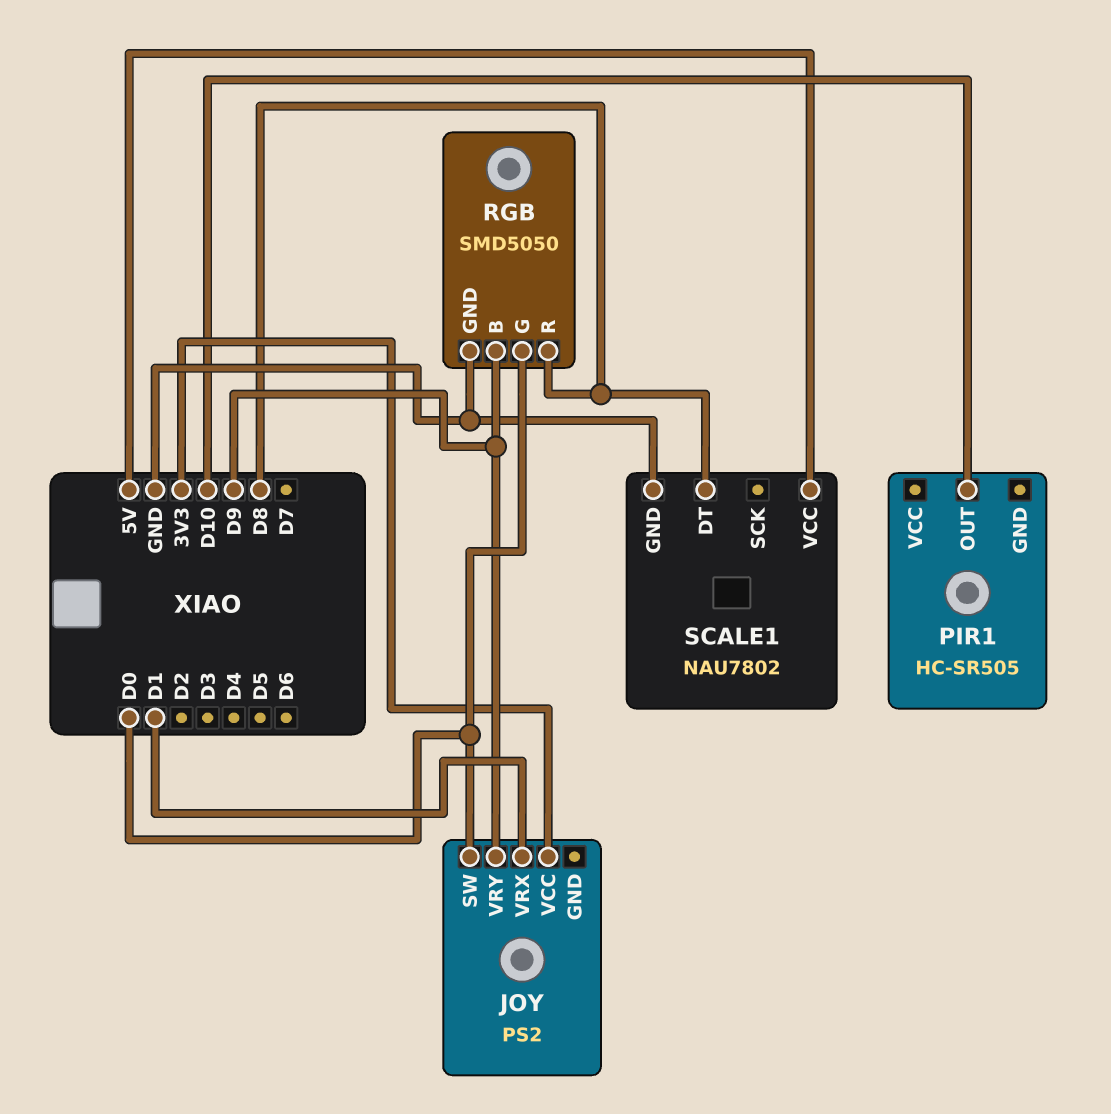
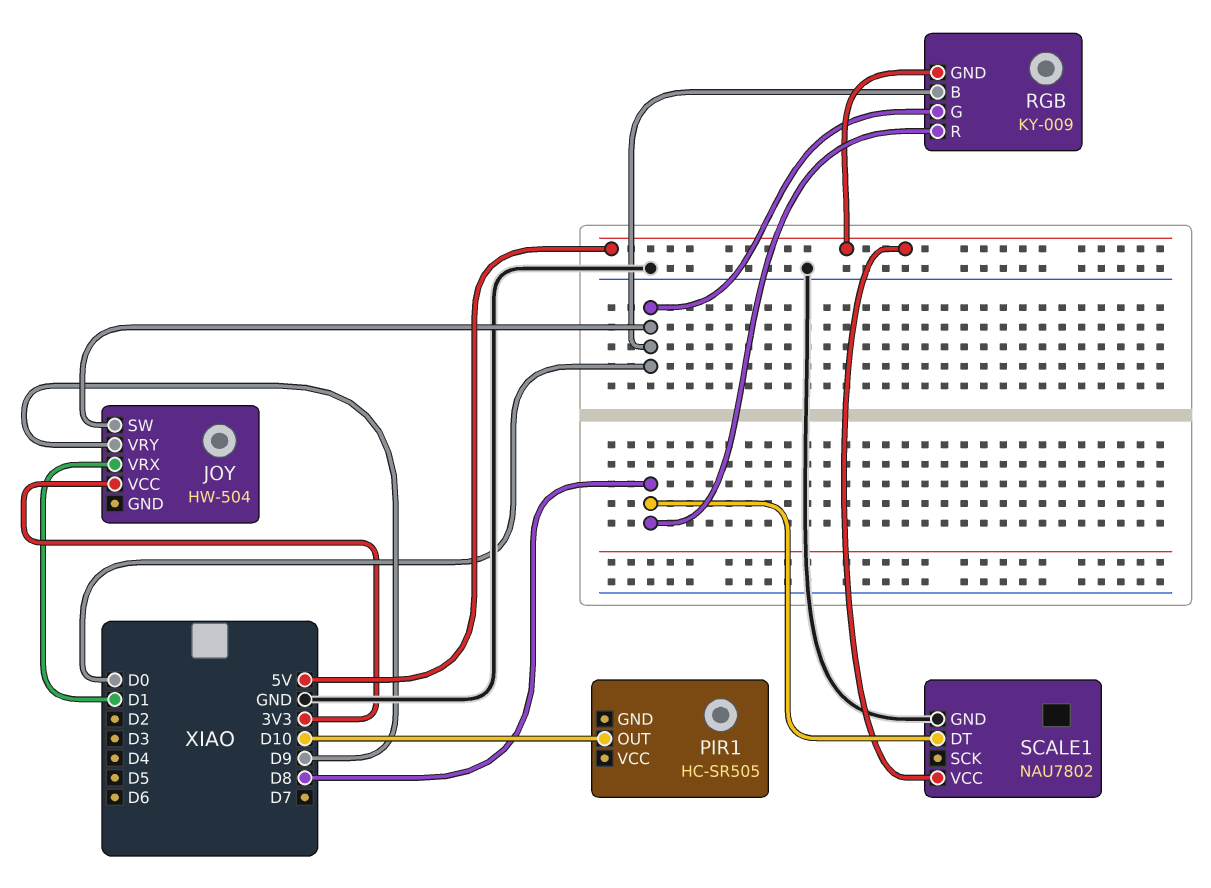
JOY: PS2 -> HW-504
RGB: SMD5050 -> KY-009
RGB pin B: D9 -> D0
RGB pin GND: GND -> 5V

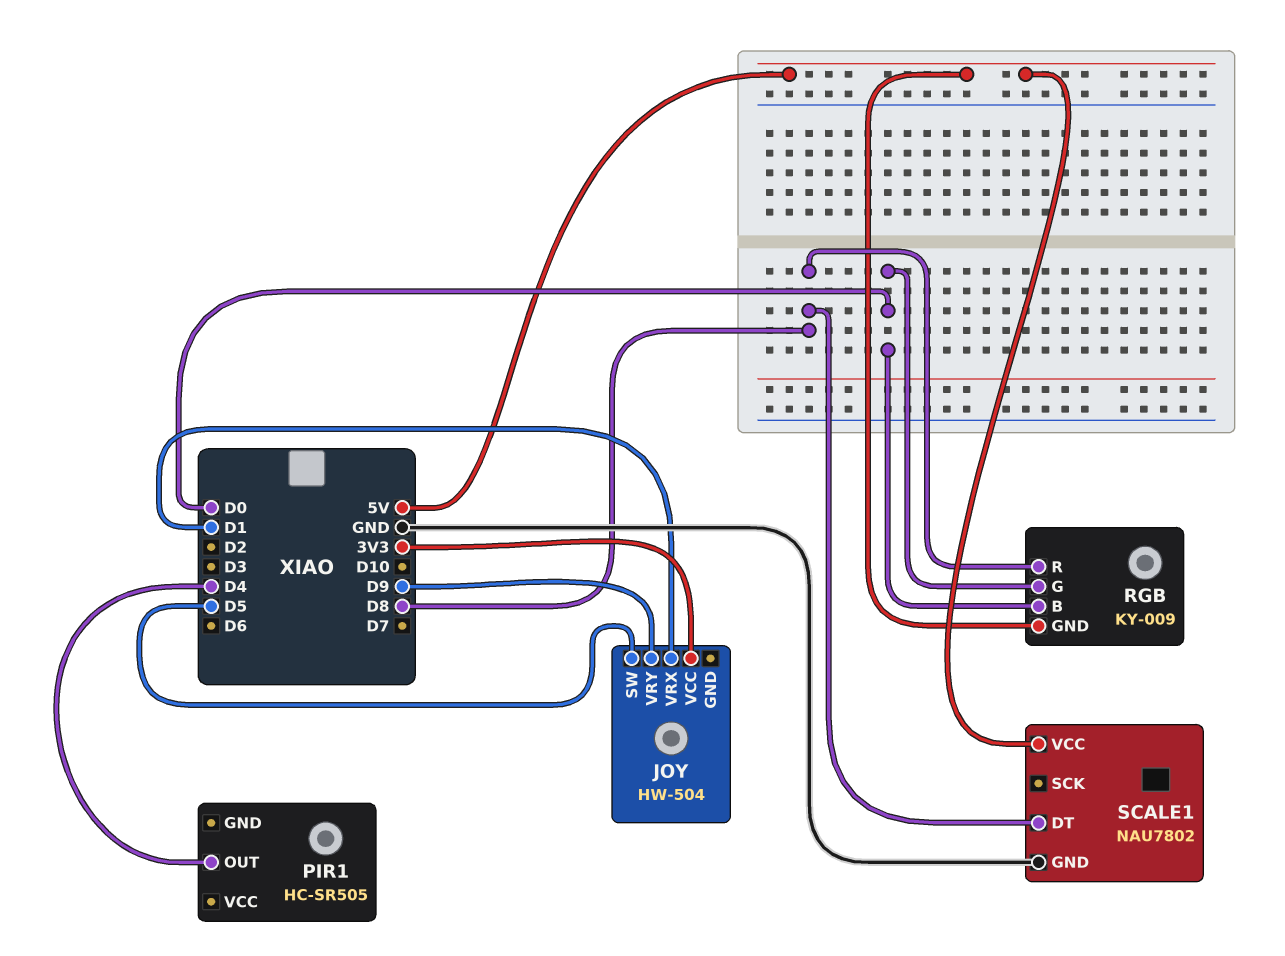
JOY pin SW: D0 -> D5
PIR1 pin OUT: D10 -> D4

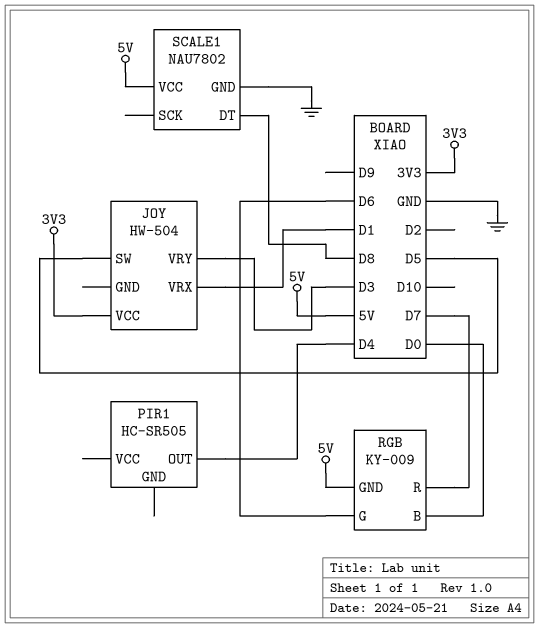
JOY pin VRY: D9 -> D3
RGB pin G: D0 -> D6
RGB pin R: D8 -> D7

